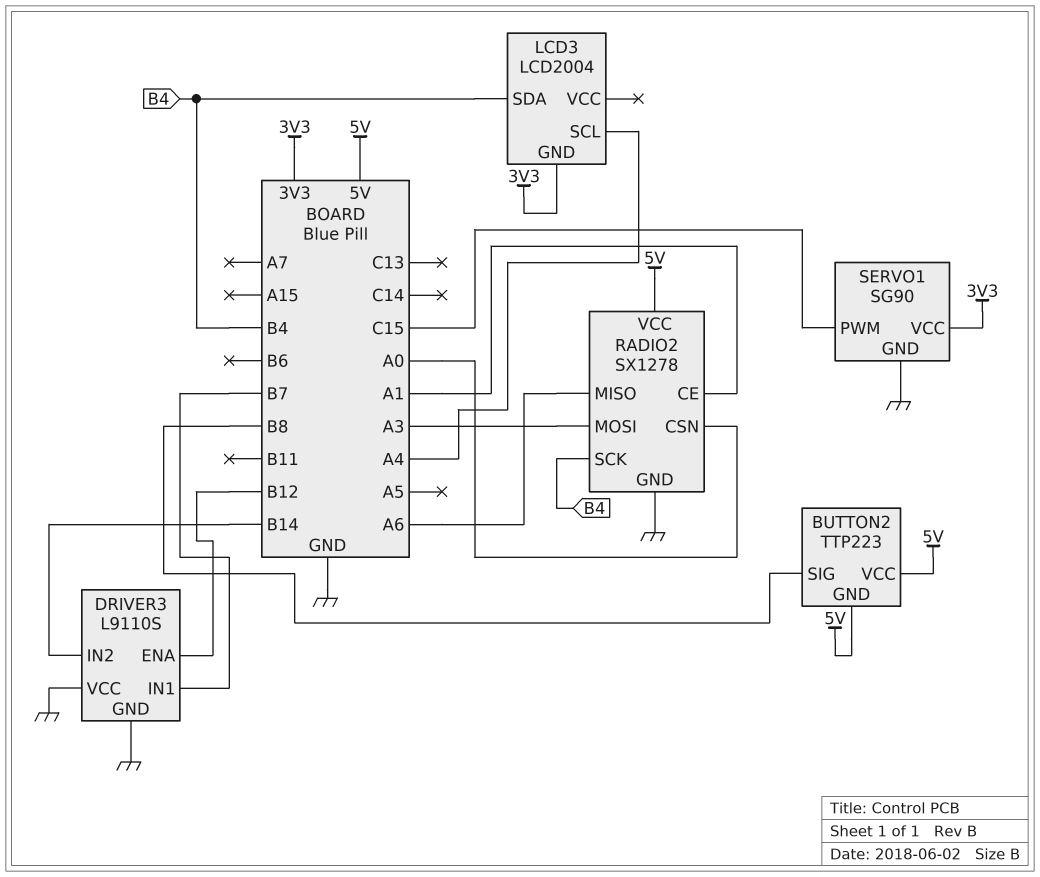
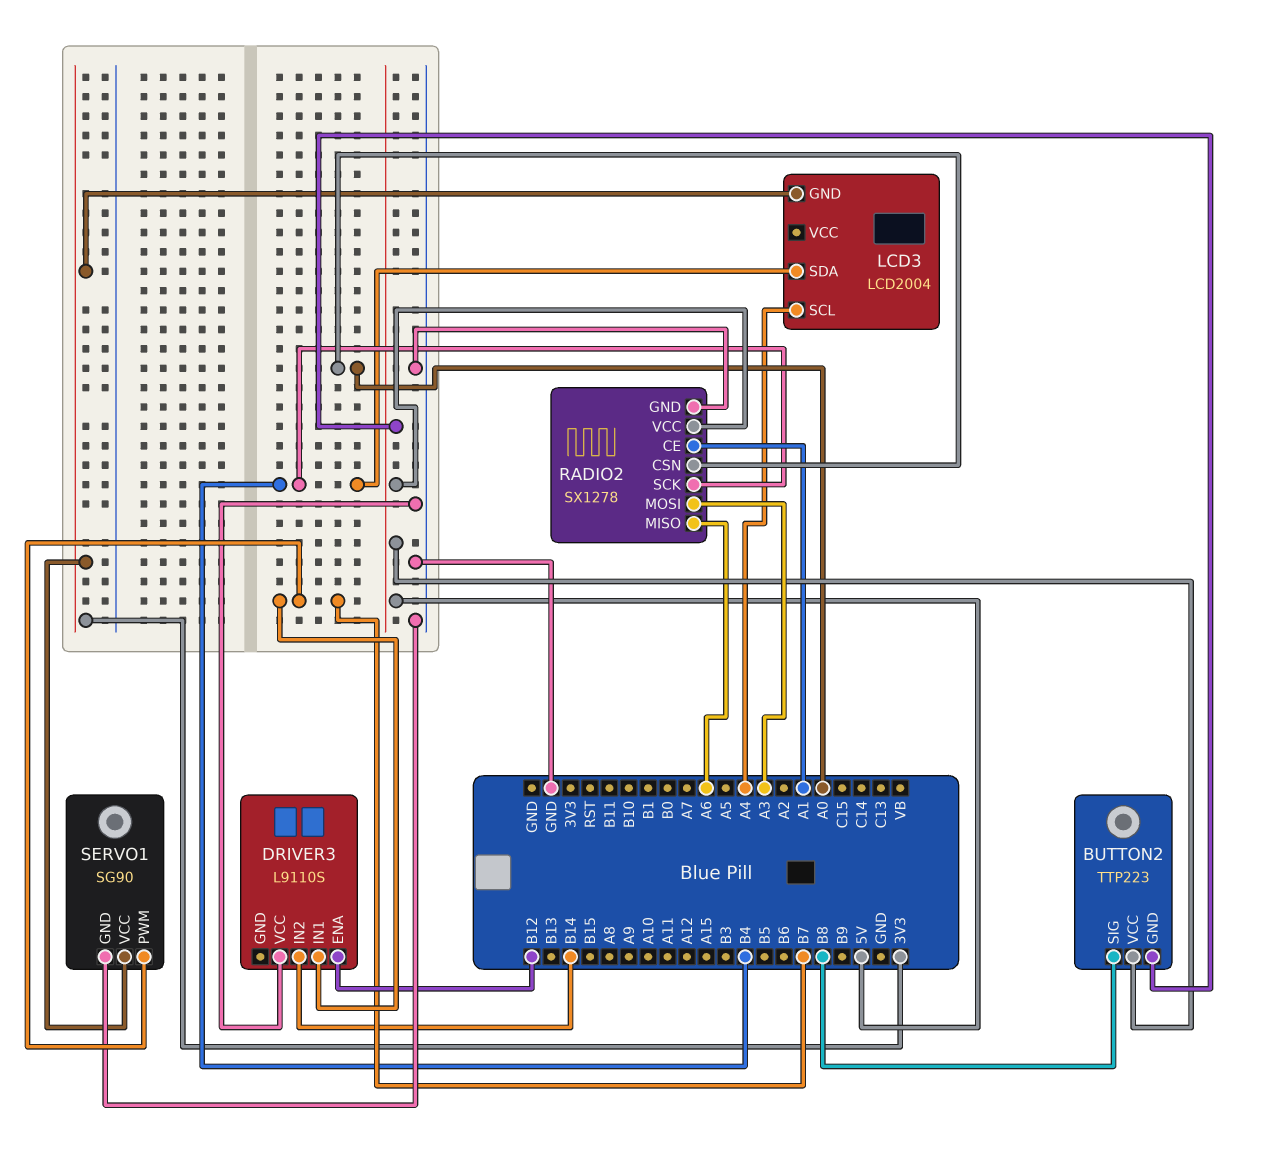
DRIVER3 pin GND: GND -> none
SERVO1 pin PWM: C15 -> B7

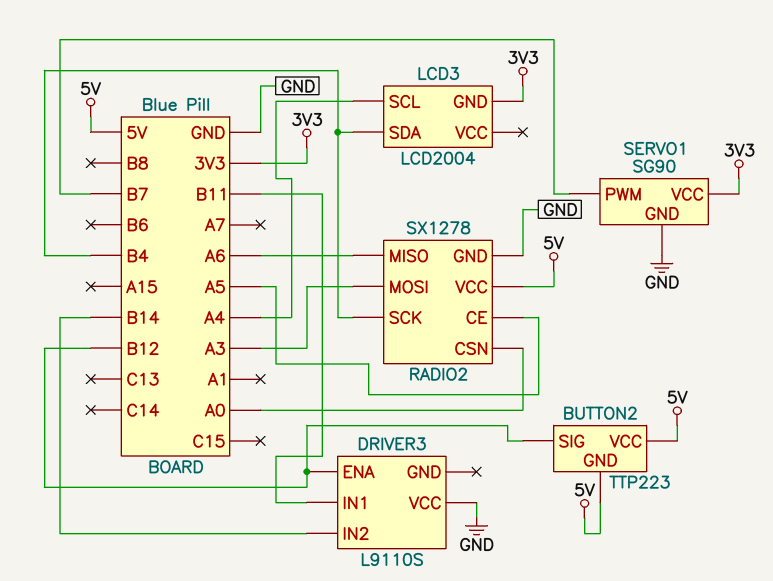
BUTTON2 pin SIG: B8 -> B12
DRIVER3 pin IN1: B7 -> B11
RADIO2 pin CE: A1 -> A5

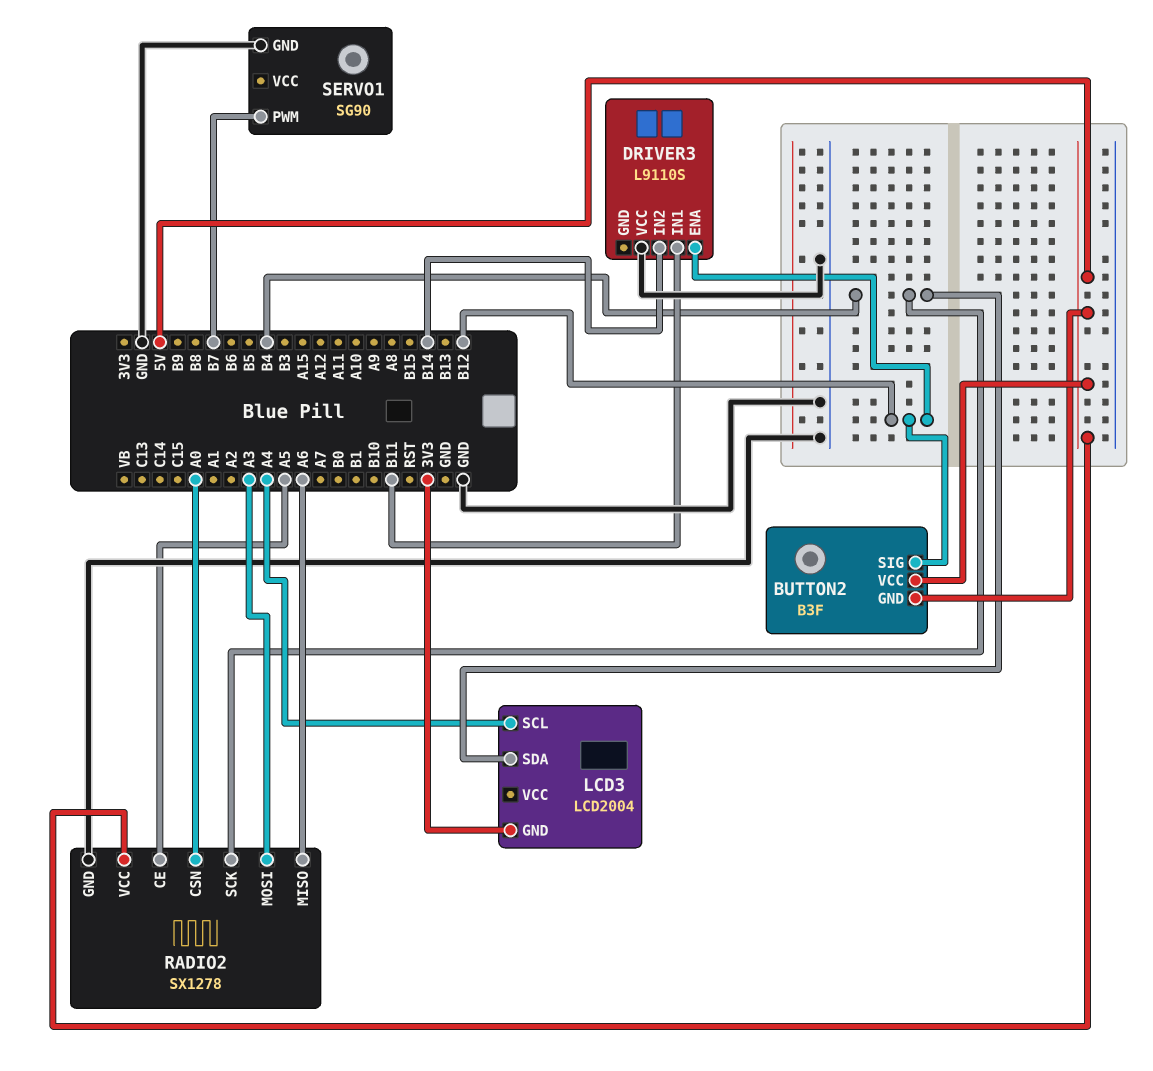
BUTTON2: TTP223 -> B3F
SERVO1 pin VCC: 3V3 -> none

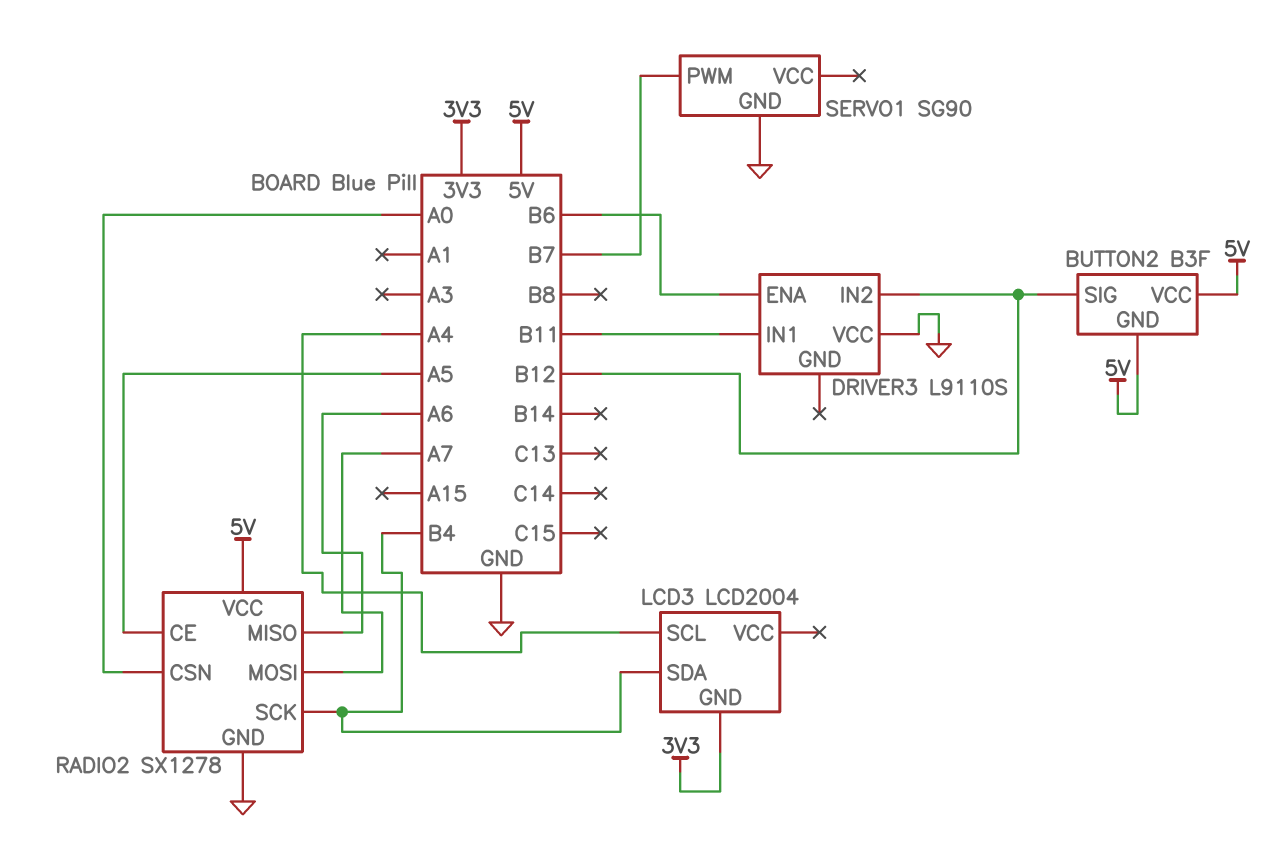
DRIVER3 pin ENA: B12 -> B6
DRIVER3 pin IN2: B14 -> B12
RADIO2 pin MOSI: A3 -> A7

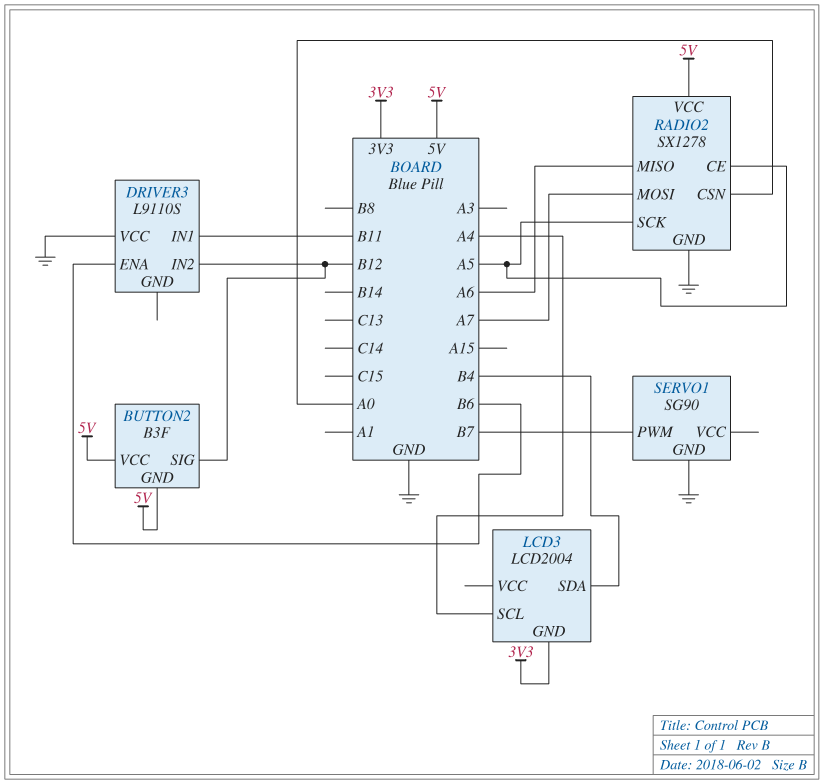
RADIO2 pin SCK: B4 -> A5

